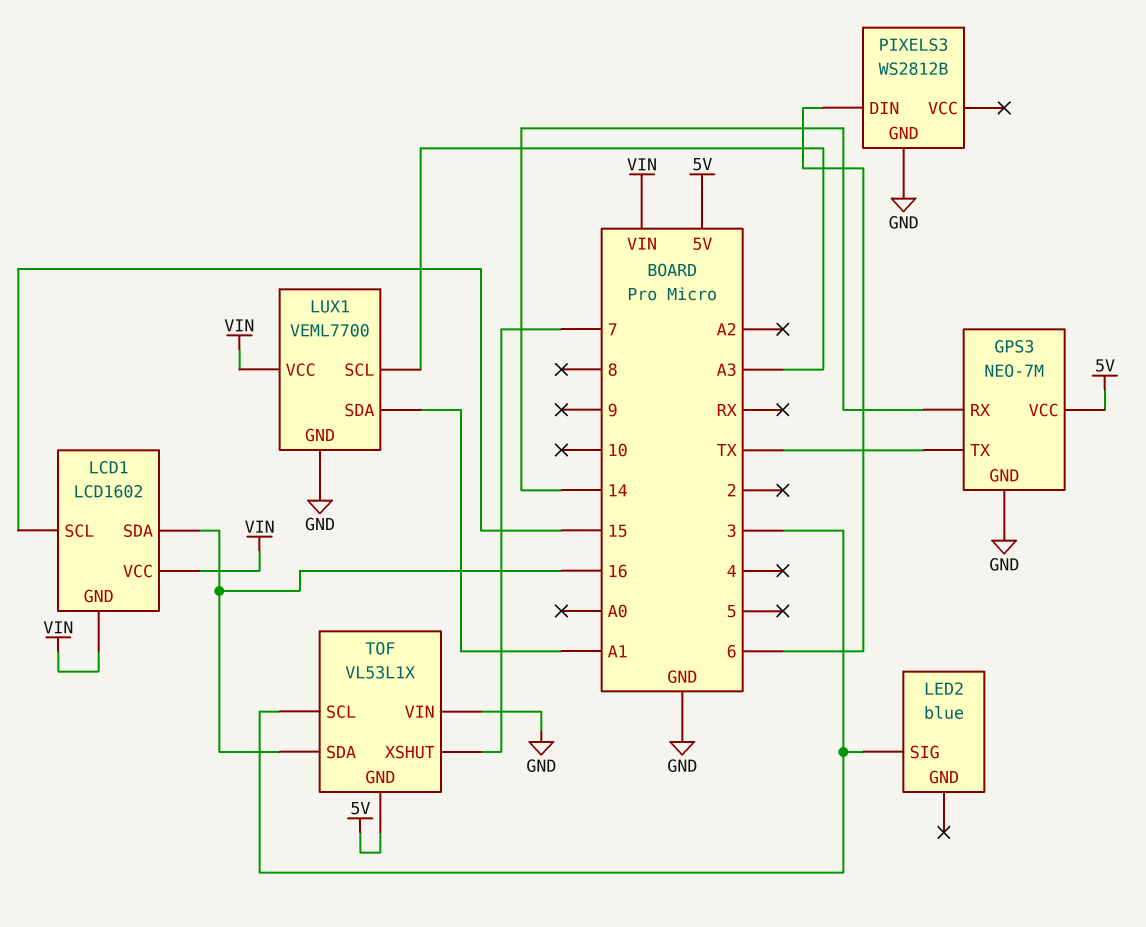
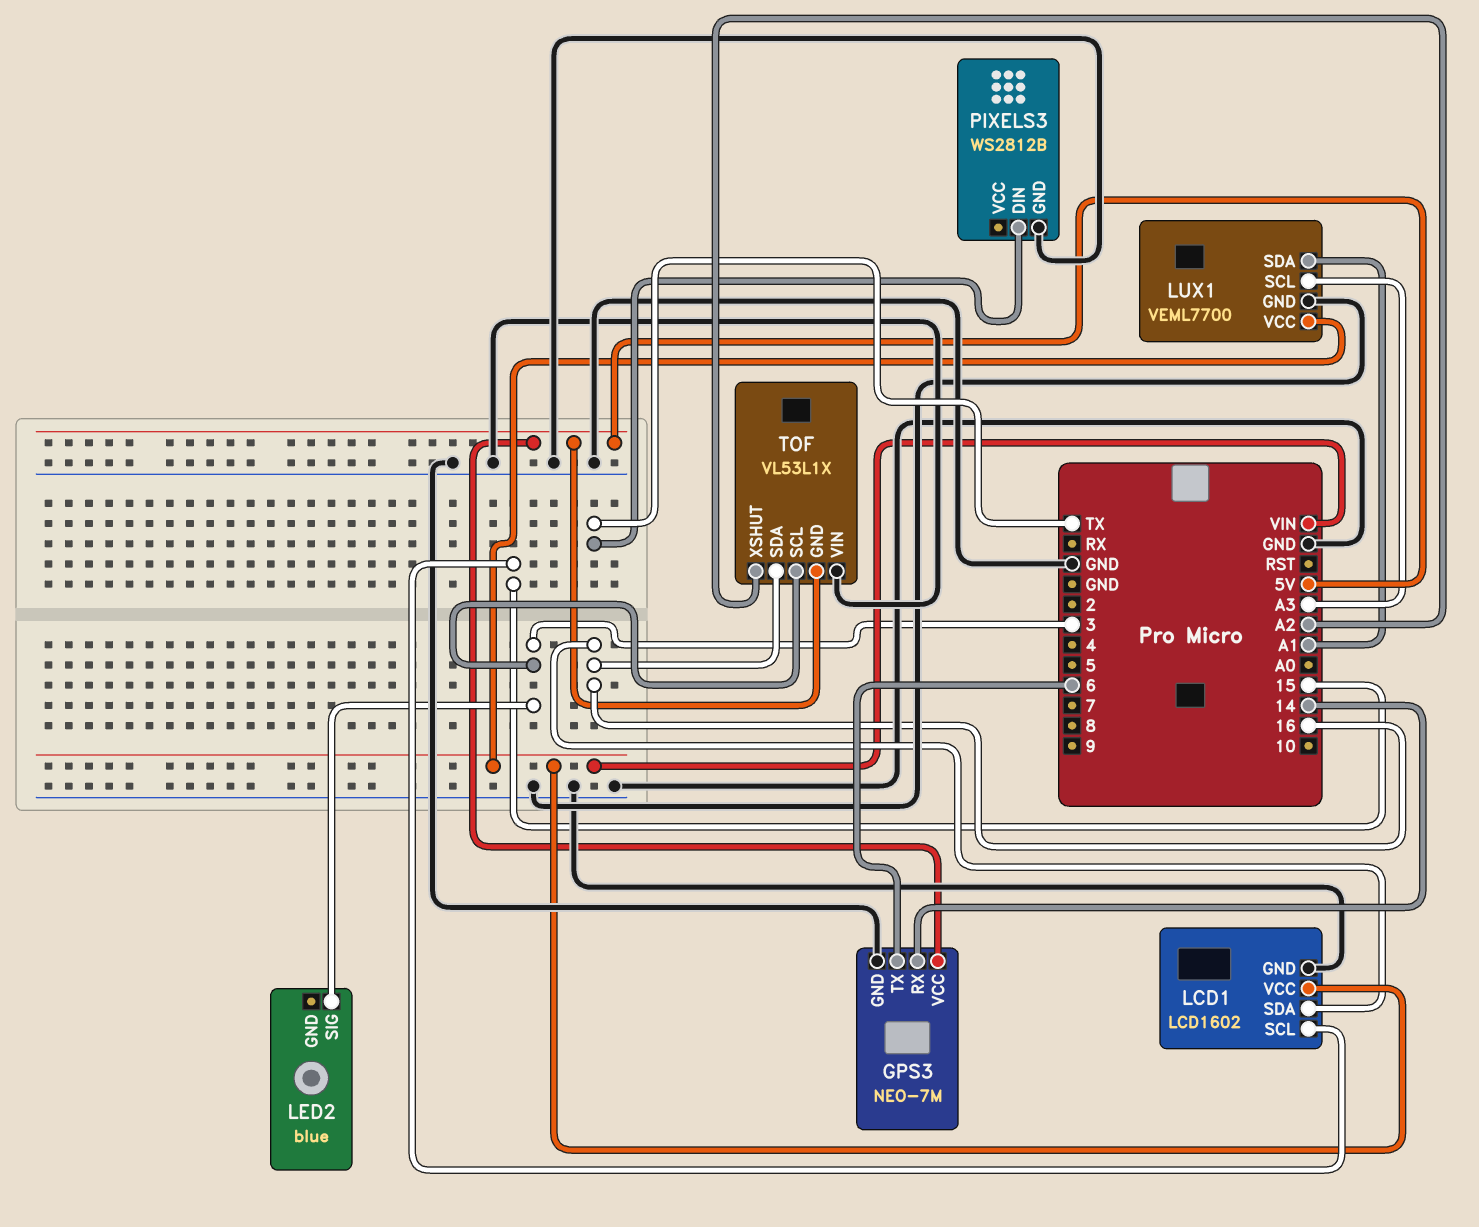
GPS3 pin TX: TX -> 6
LCD1 pin GND: VIN -> GND
PIXELS3 pin DIN: 6 -> TX
TOF pin XSHUT: 7 -> A2

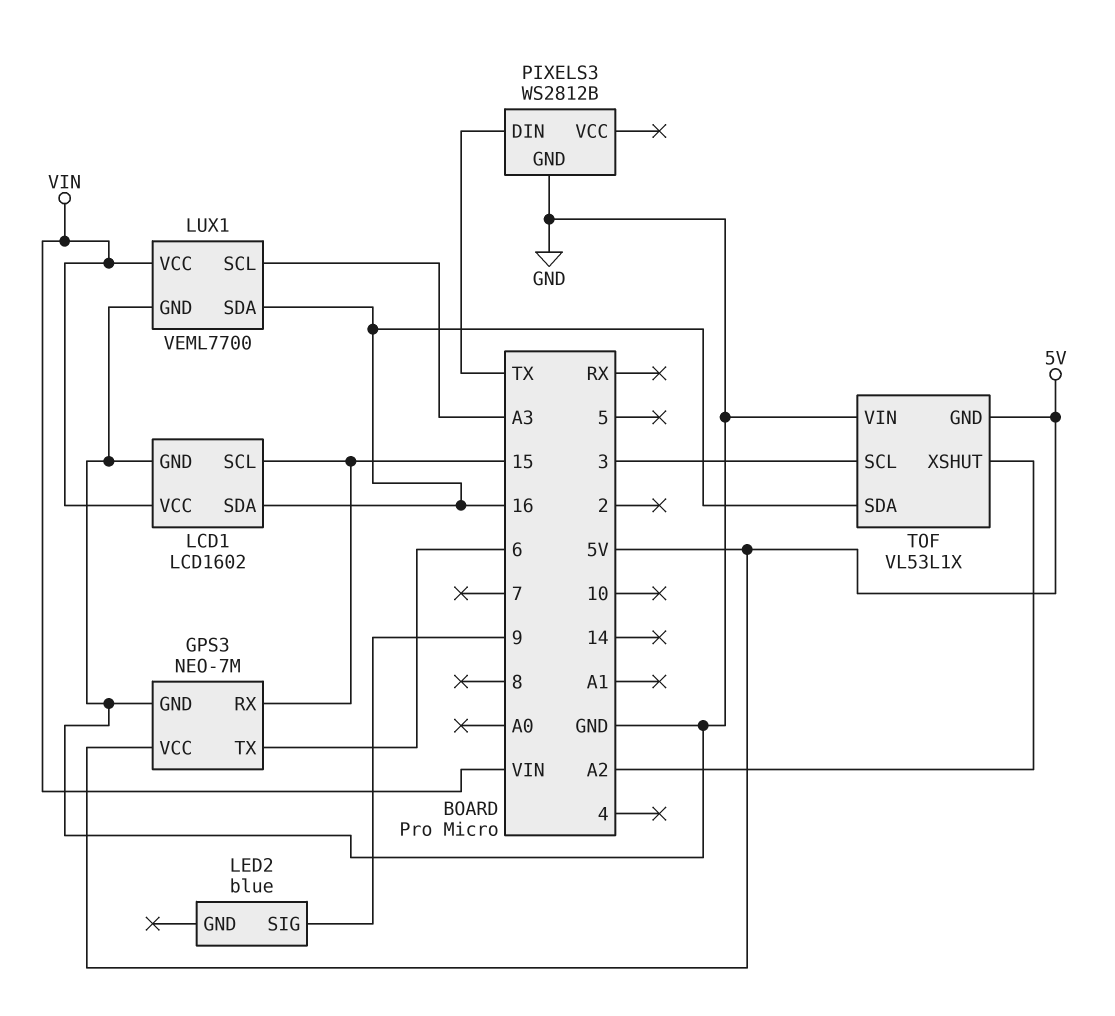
GPS3 pin RX: 14 -> 15
LED2 pin SIG: 3 -> 9
LUX1 pin SDA: A1 -> 16

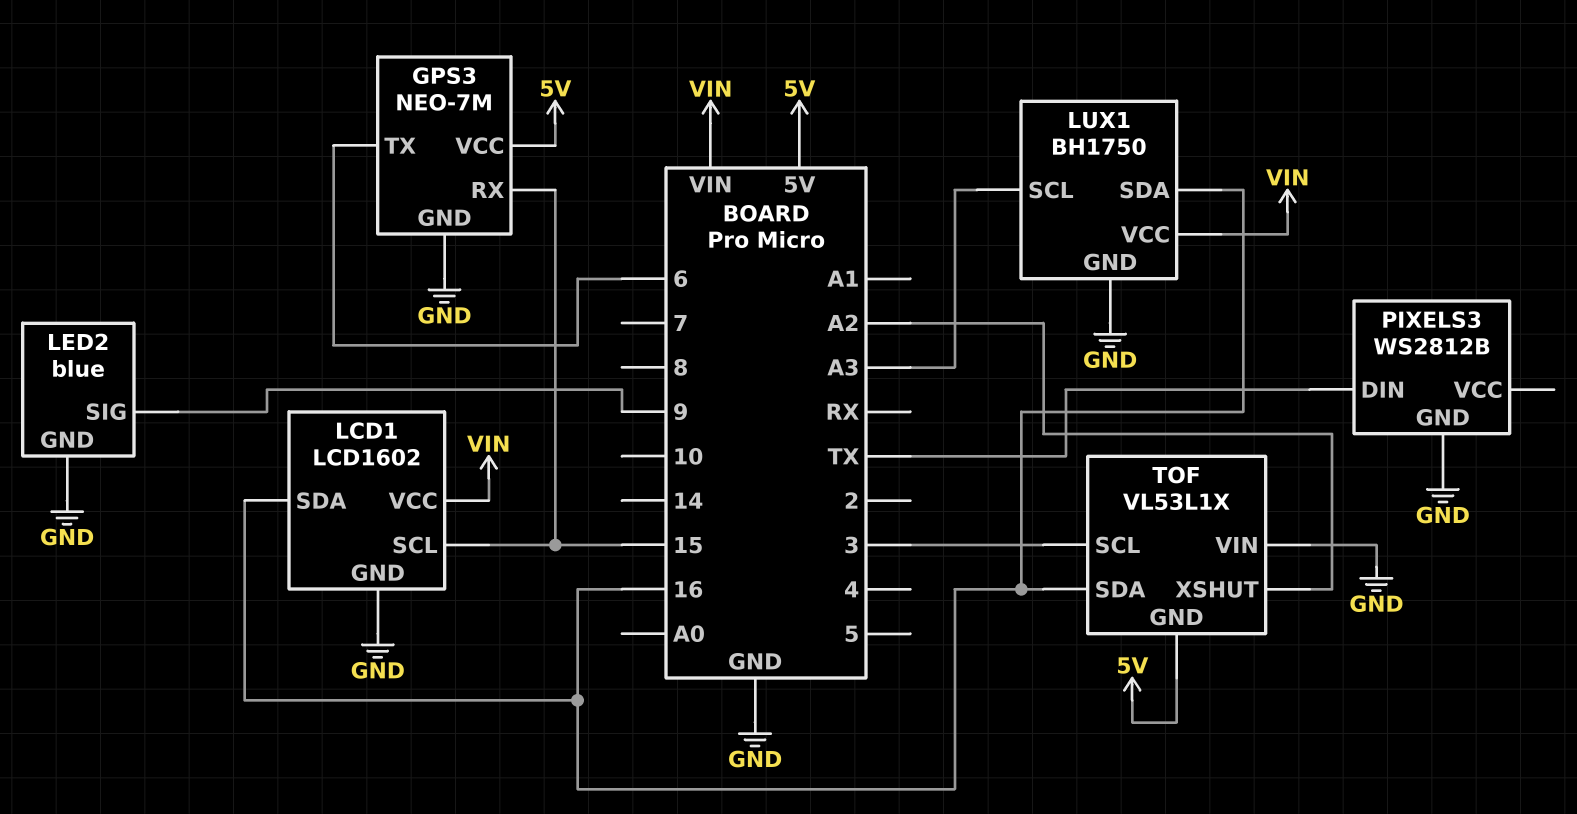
LED2 pin GND: none -> GND
LUX1: VEML7700 -> BH1750

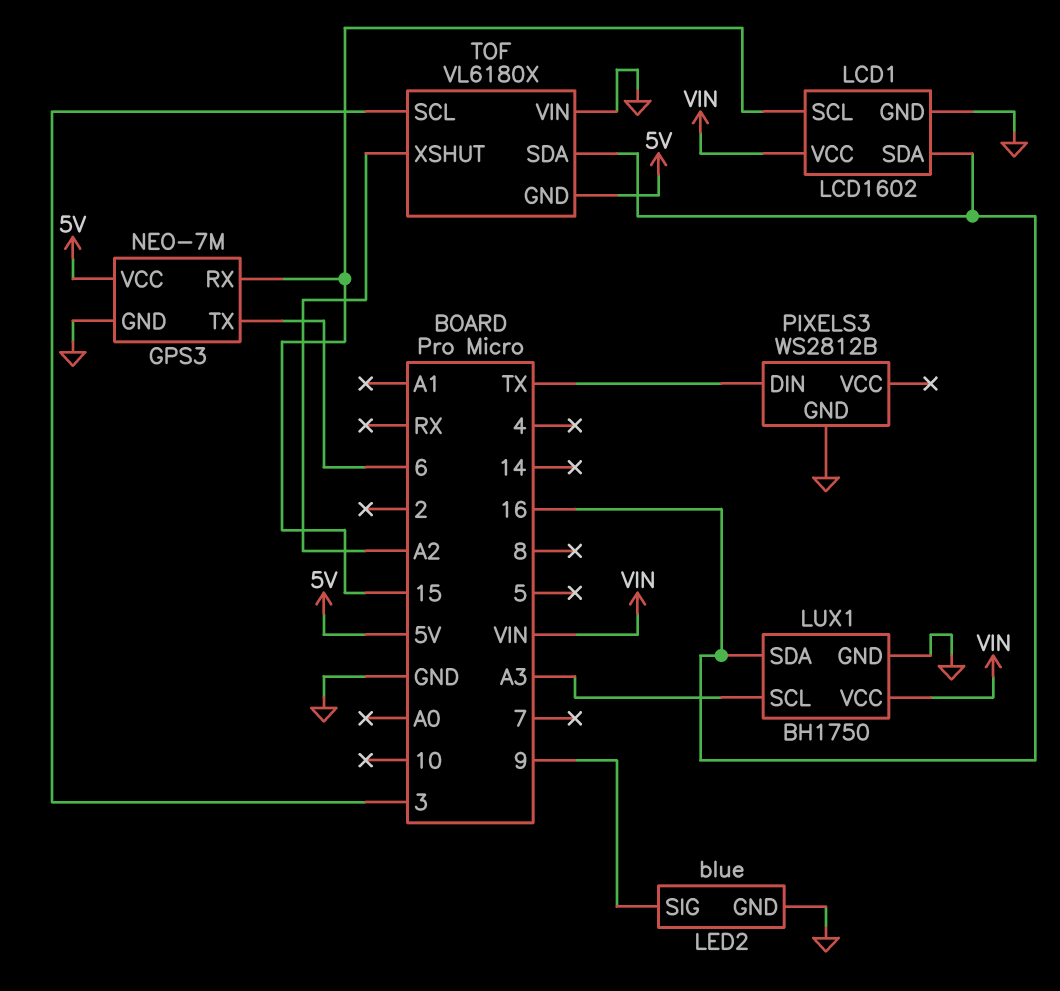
TOF: VL53L1X -> VL6180X

